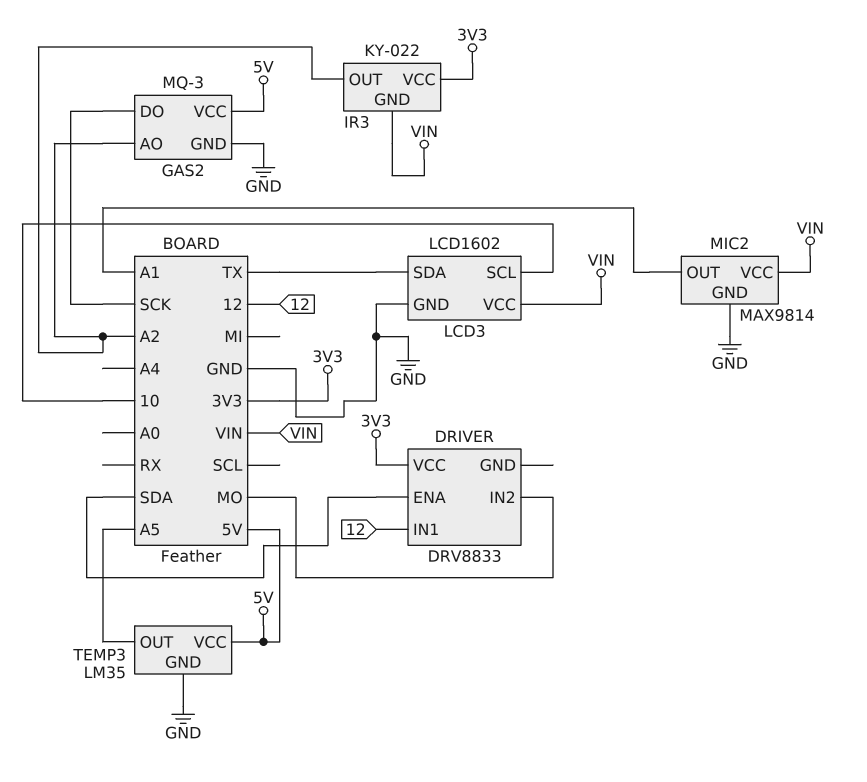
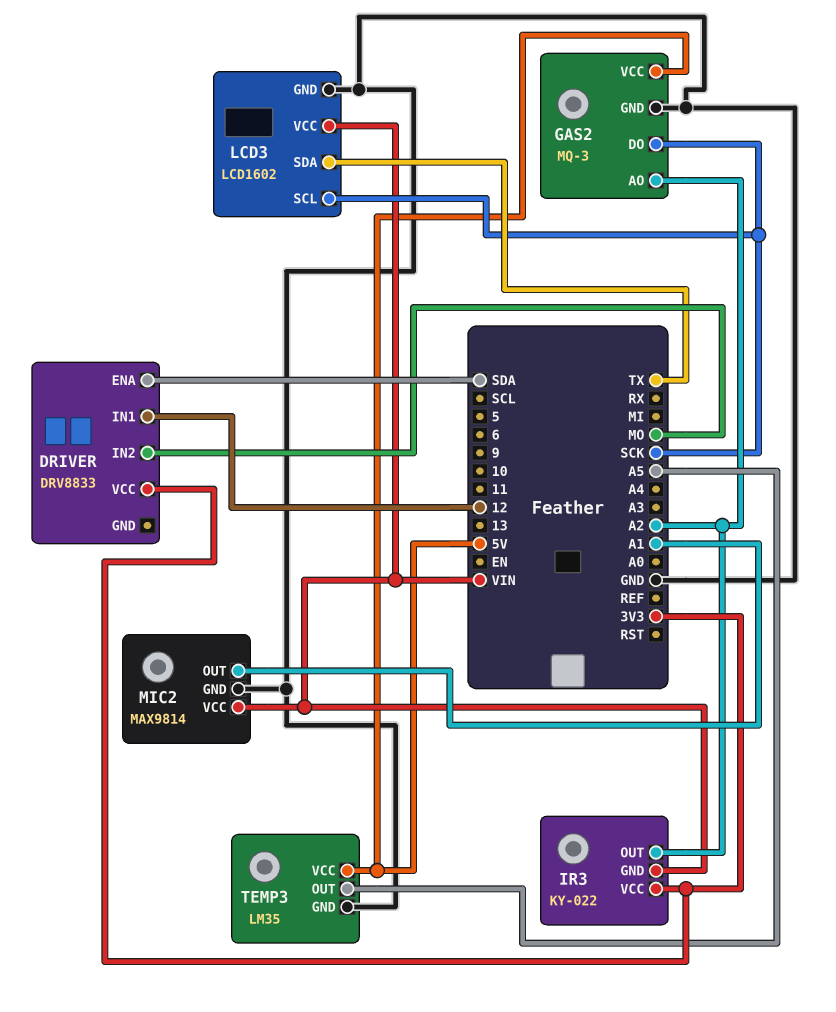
LCD3 pin SCL: 10 -> SCK

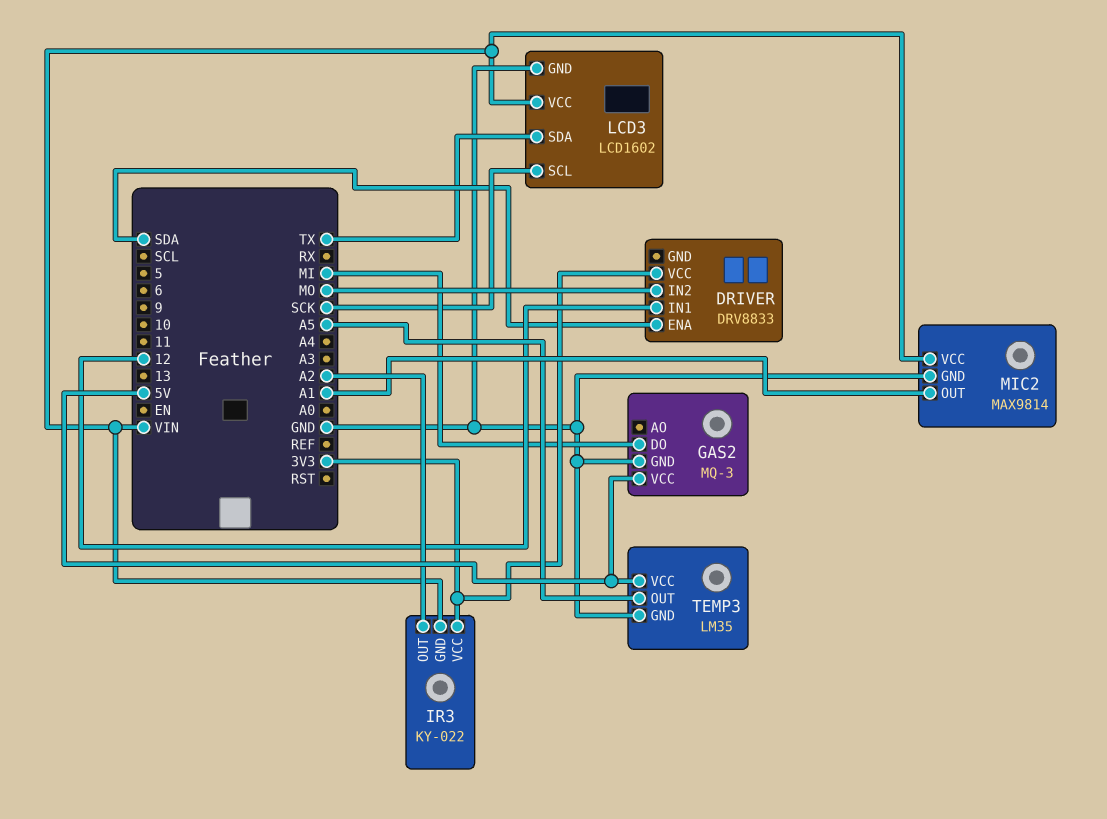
GAS2 pin AO: A2 -> none
GAS2 pin DO: SCK -> MI

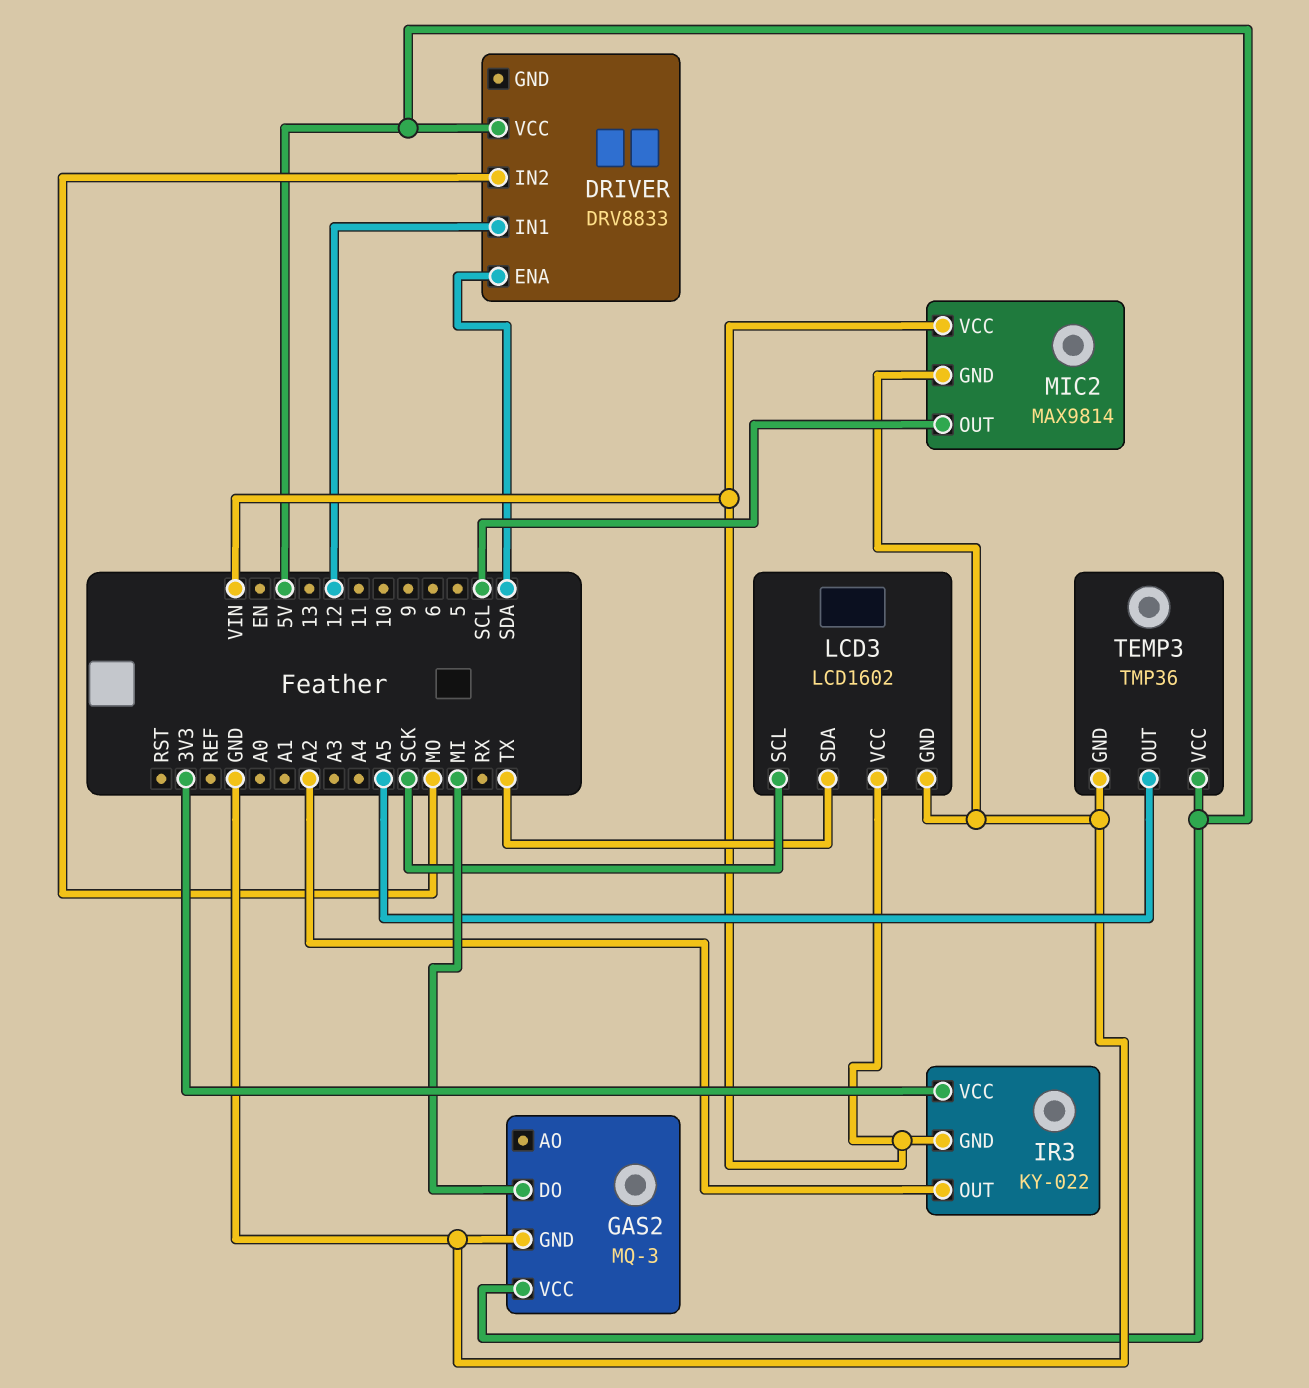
DRIVER pin VCC: 3V3 -> 5V
MIC2 pin OUT: A1 -> SCL
TEMP3: LM35 -> TMP36

